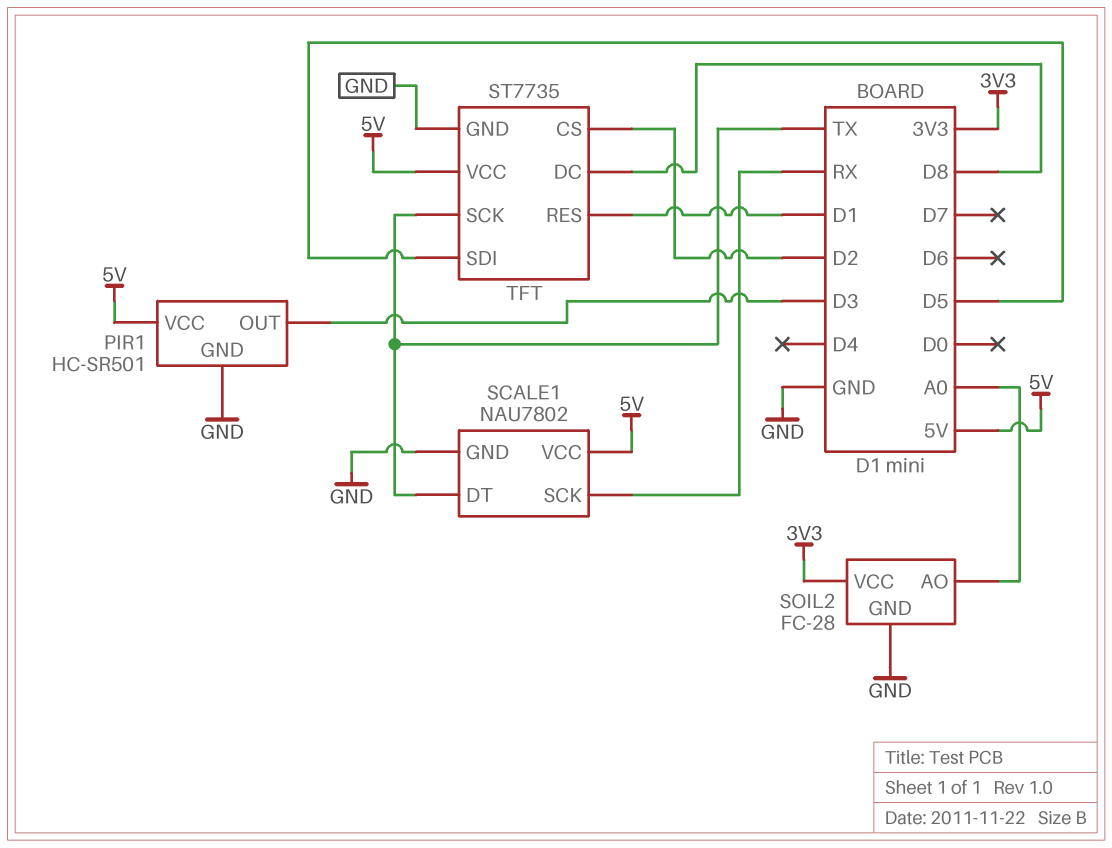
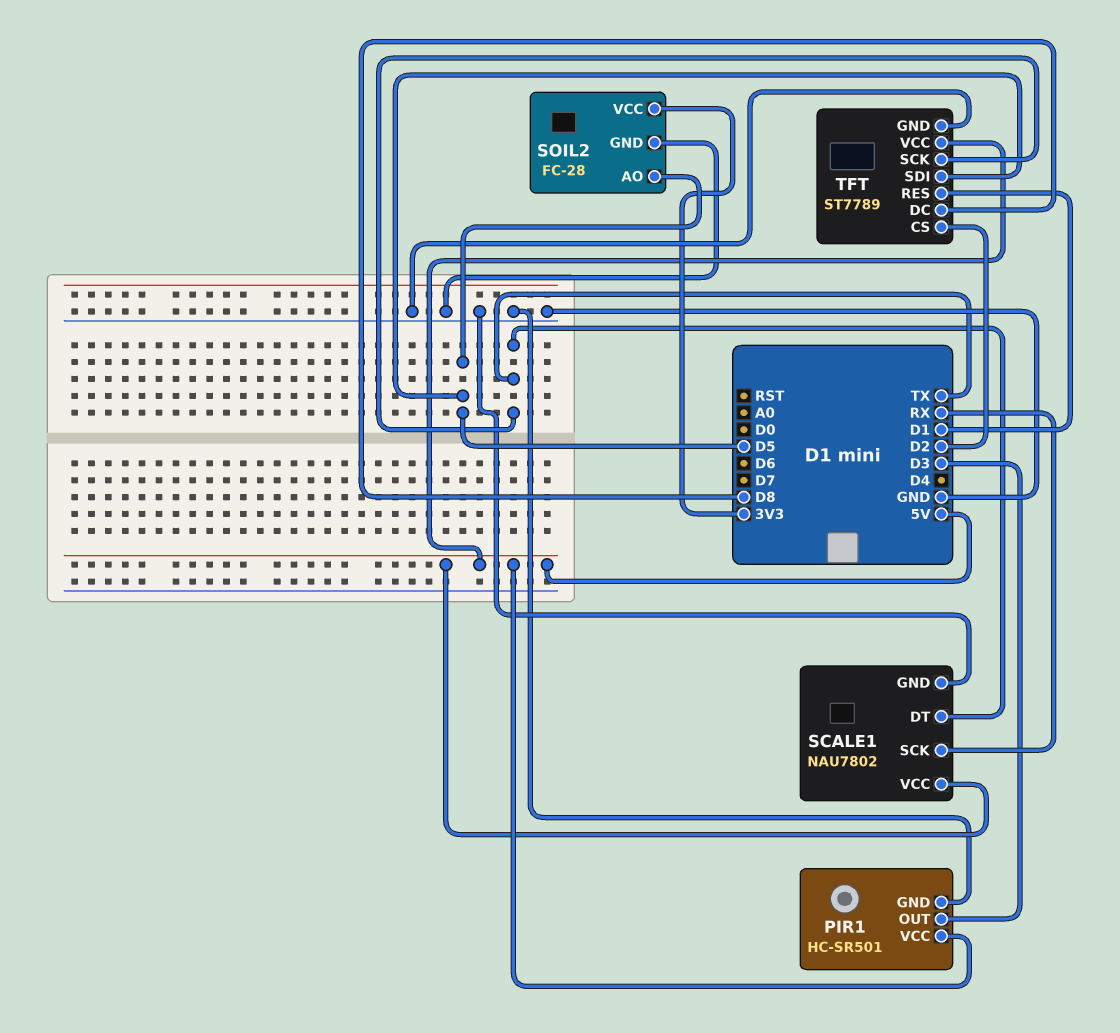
SOIL2 pin AO: A0 -> D5
TFT: ST7735 -> ST7789

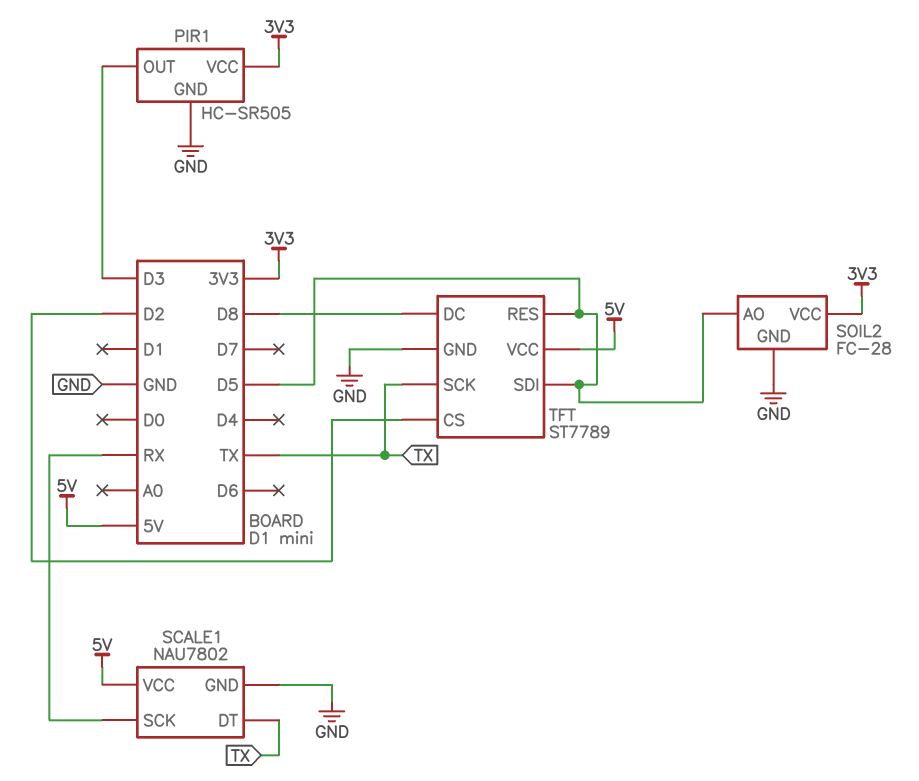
PIR1: HC-SR501 -> HC-SR505
PIR1 pin VCC: 5V -> 3V3
TFT pin RES: D1 -> D5

